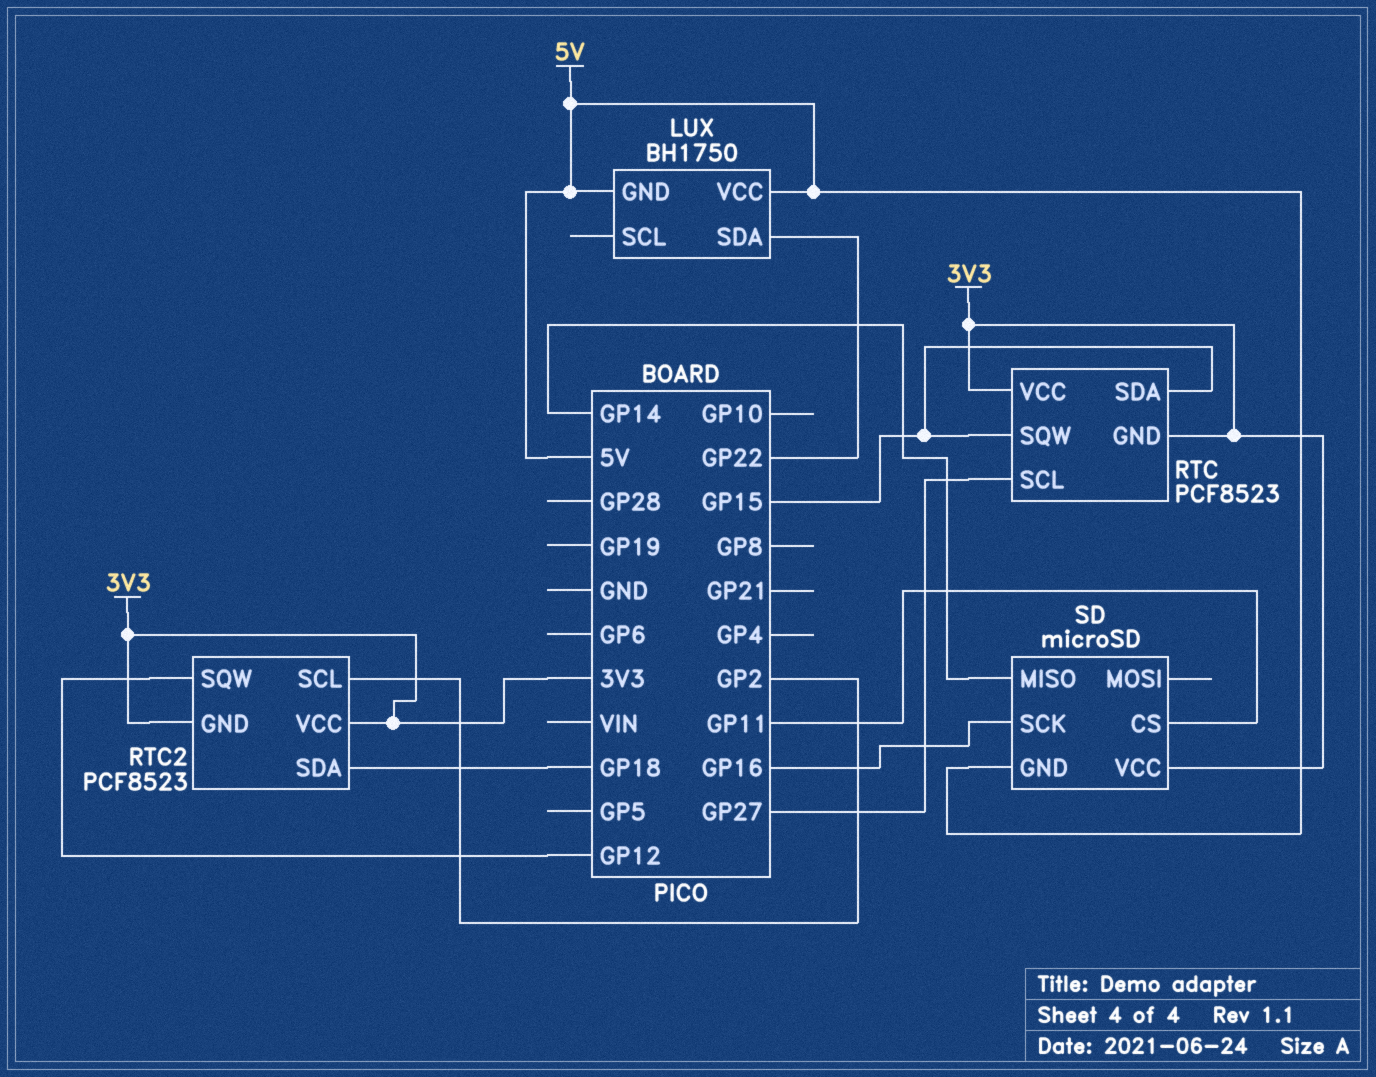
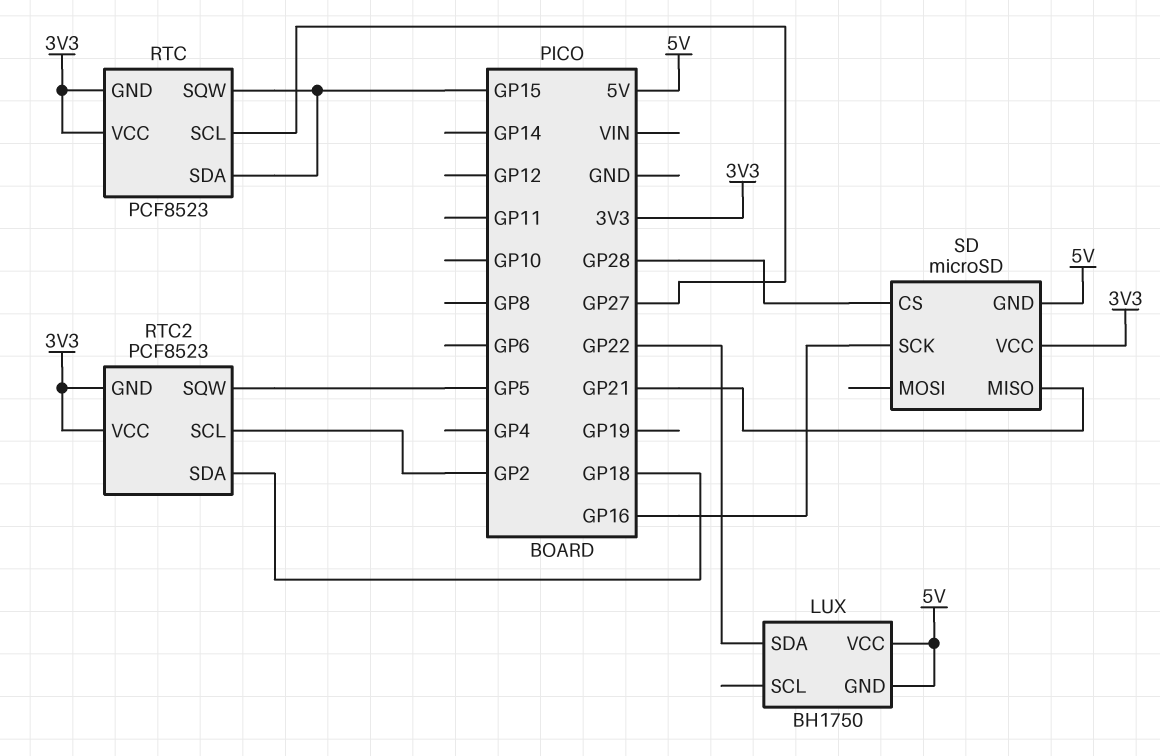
RTC2 pin SQW: GP12 -> GP5
SD pin CS: GP11 -> GP28
SD pin MISO: GP14 -> GP21

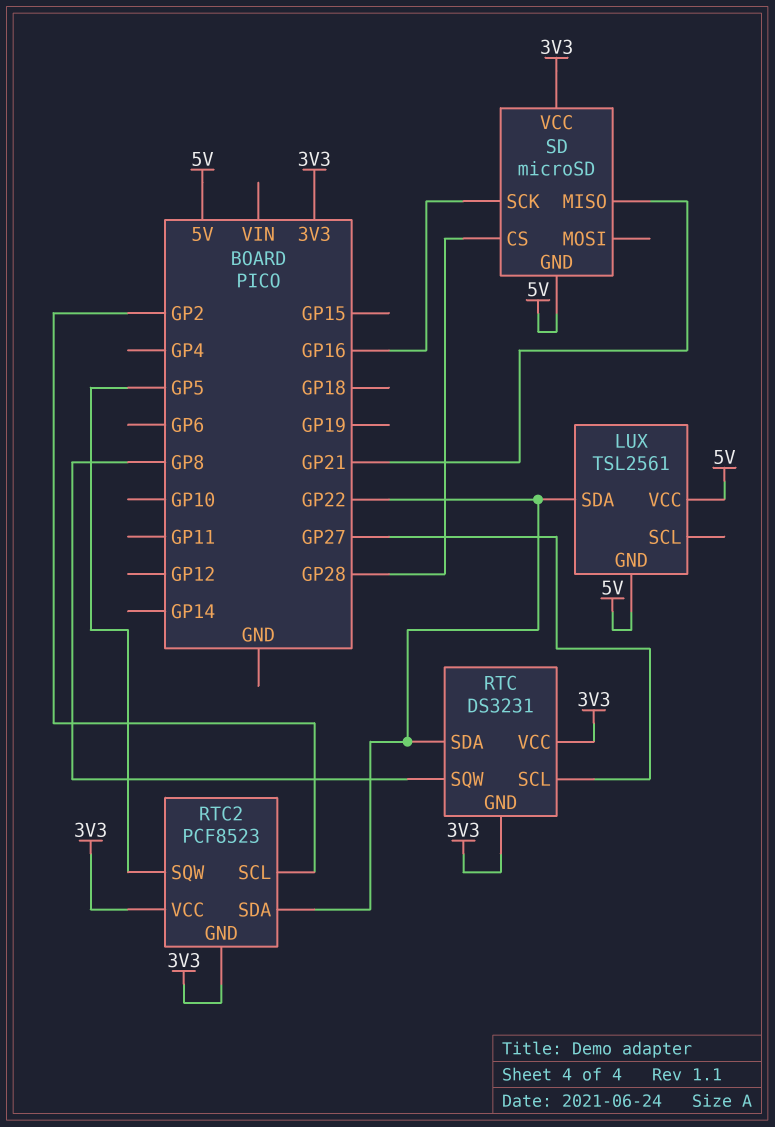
LUX: BH1750 -> TSL2561
RTC: PCF8523 -> DS3231
RTC pin SDA: GP15 -> GP22
RTC pin SQW: GP15 -> GP8
RTC2 pin SDA: GP18 -> GP22

